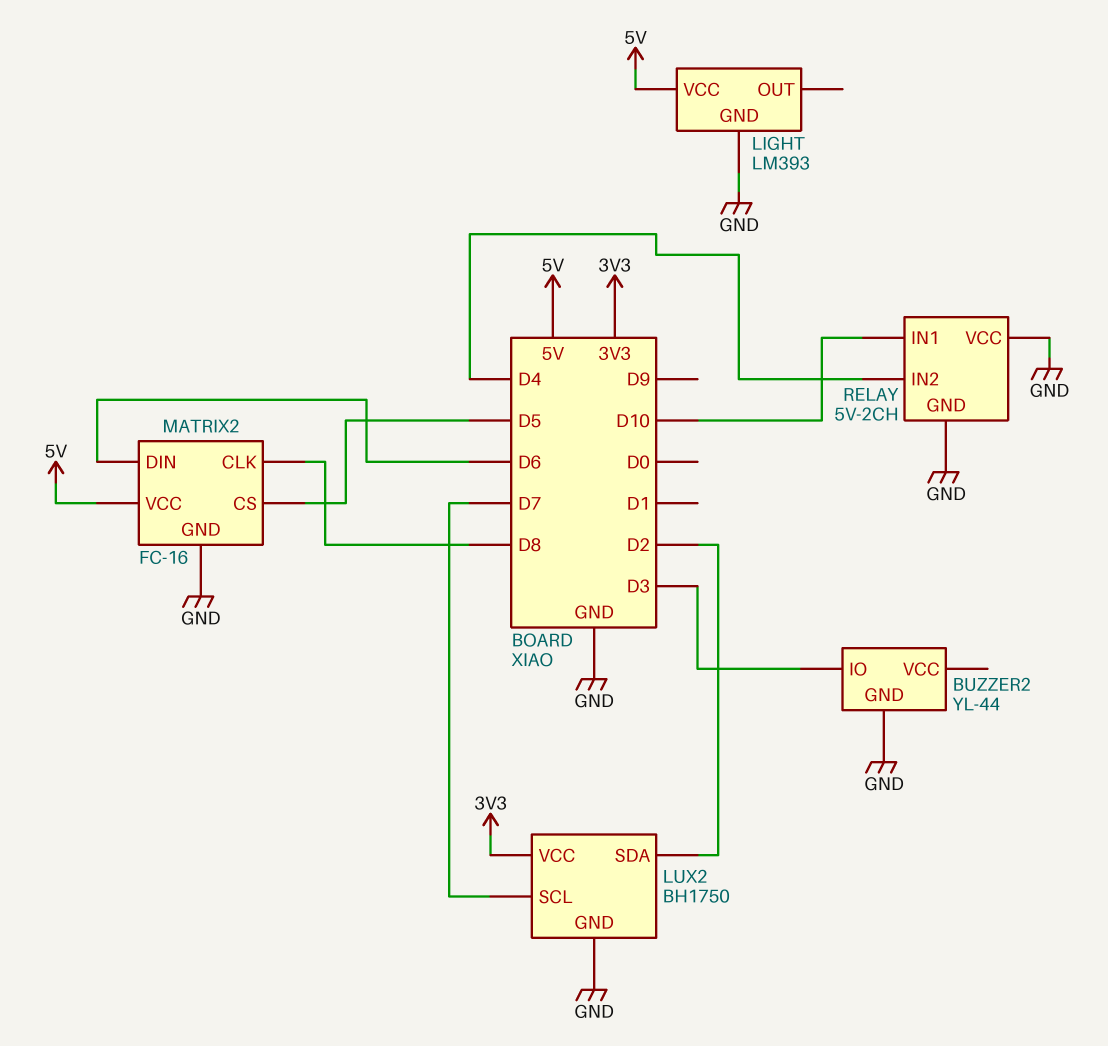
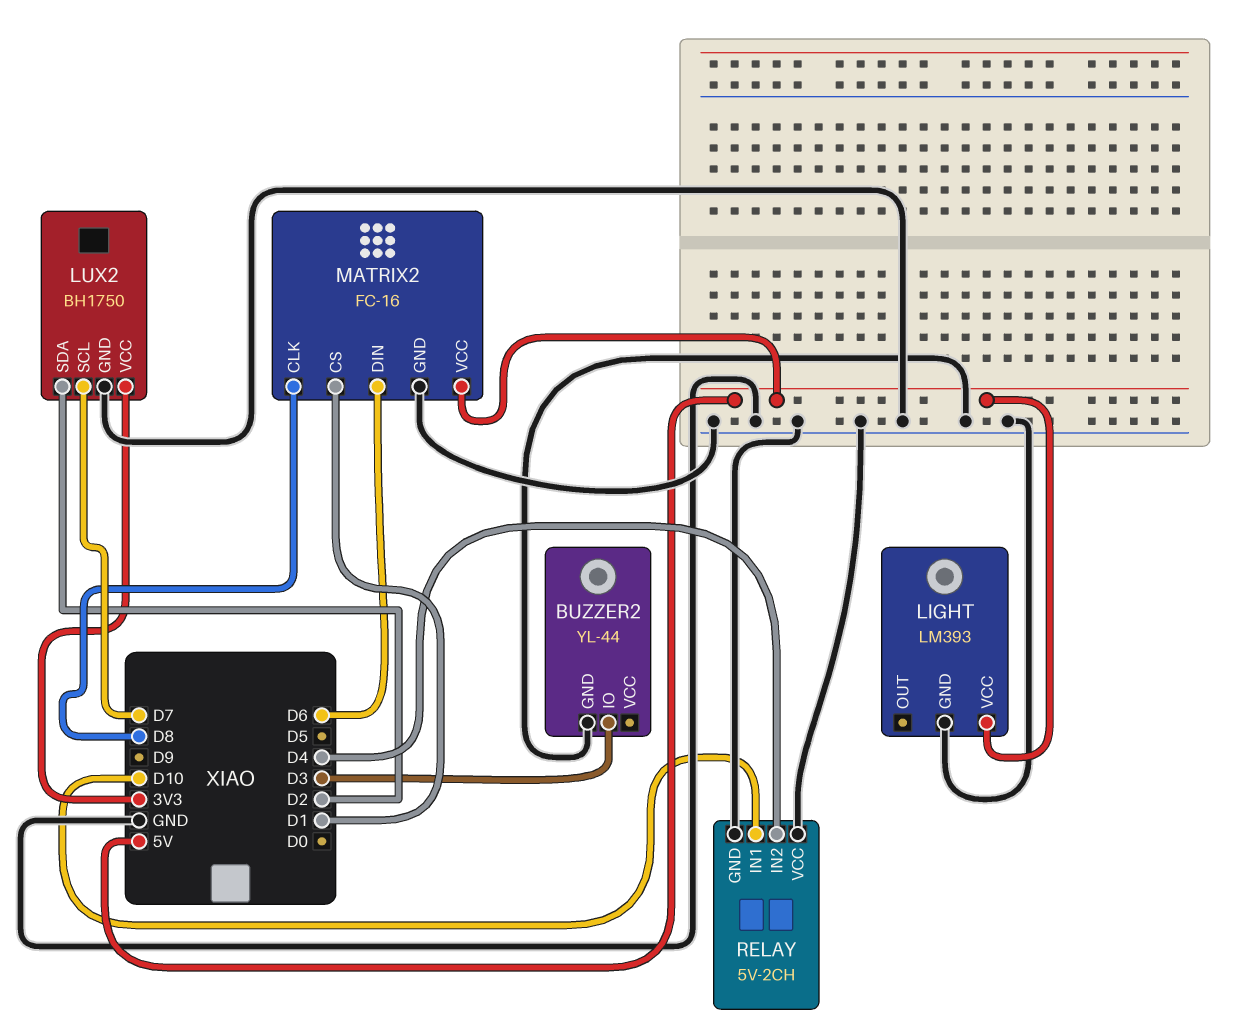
MATRIX2 pin CS: D5 -> D1

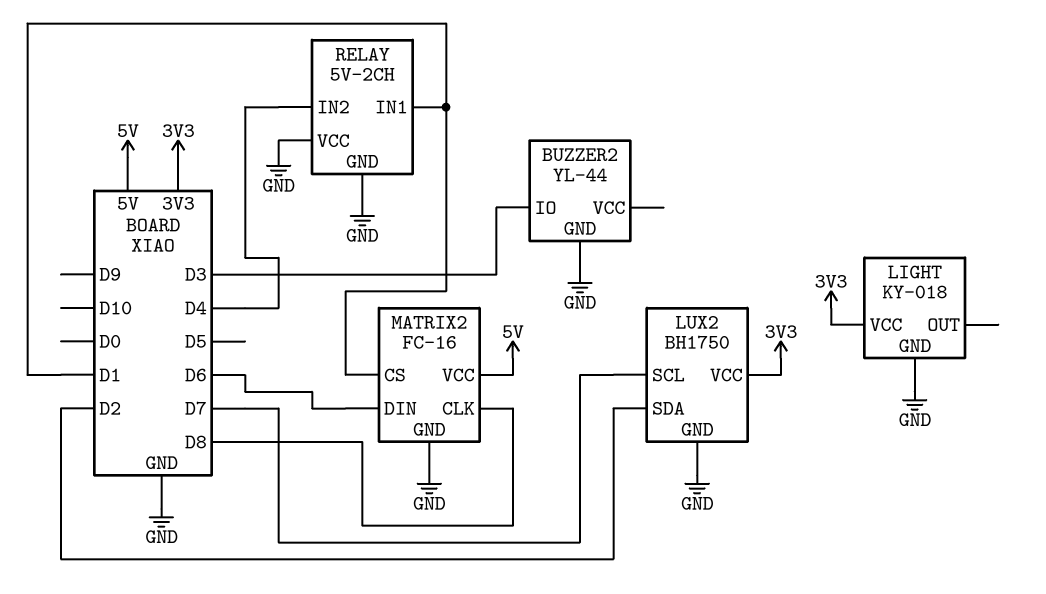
LIGHT: LM393 -> KY-018
LIGHT pin VCC: 5V -> 3V3
RELAY pin IN1: D10 -> D1

